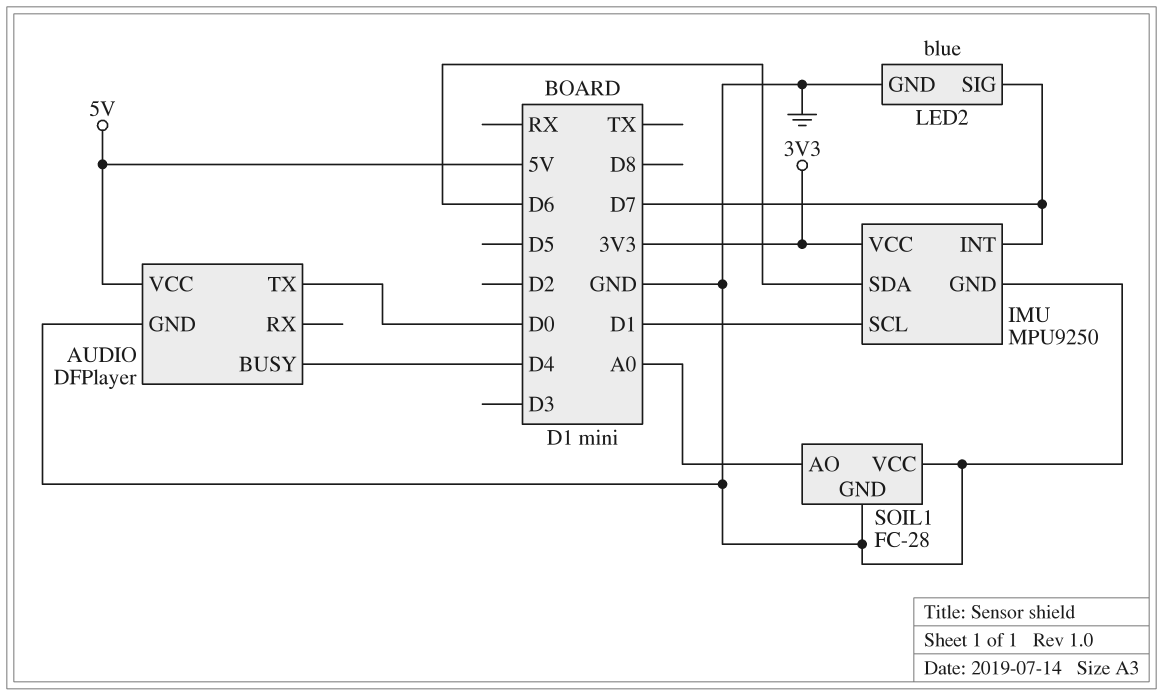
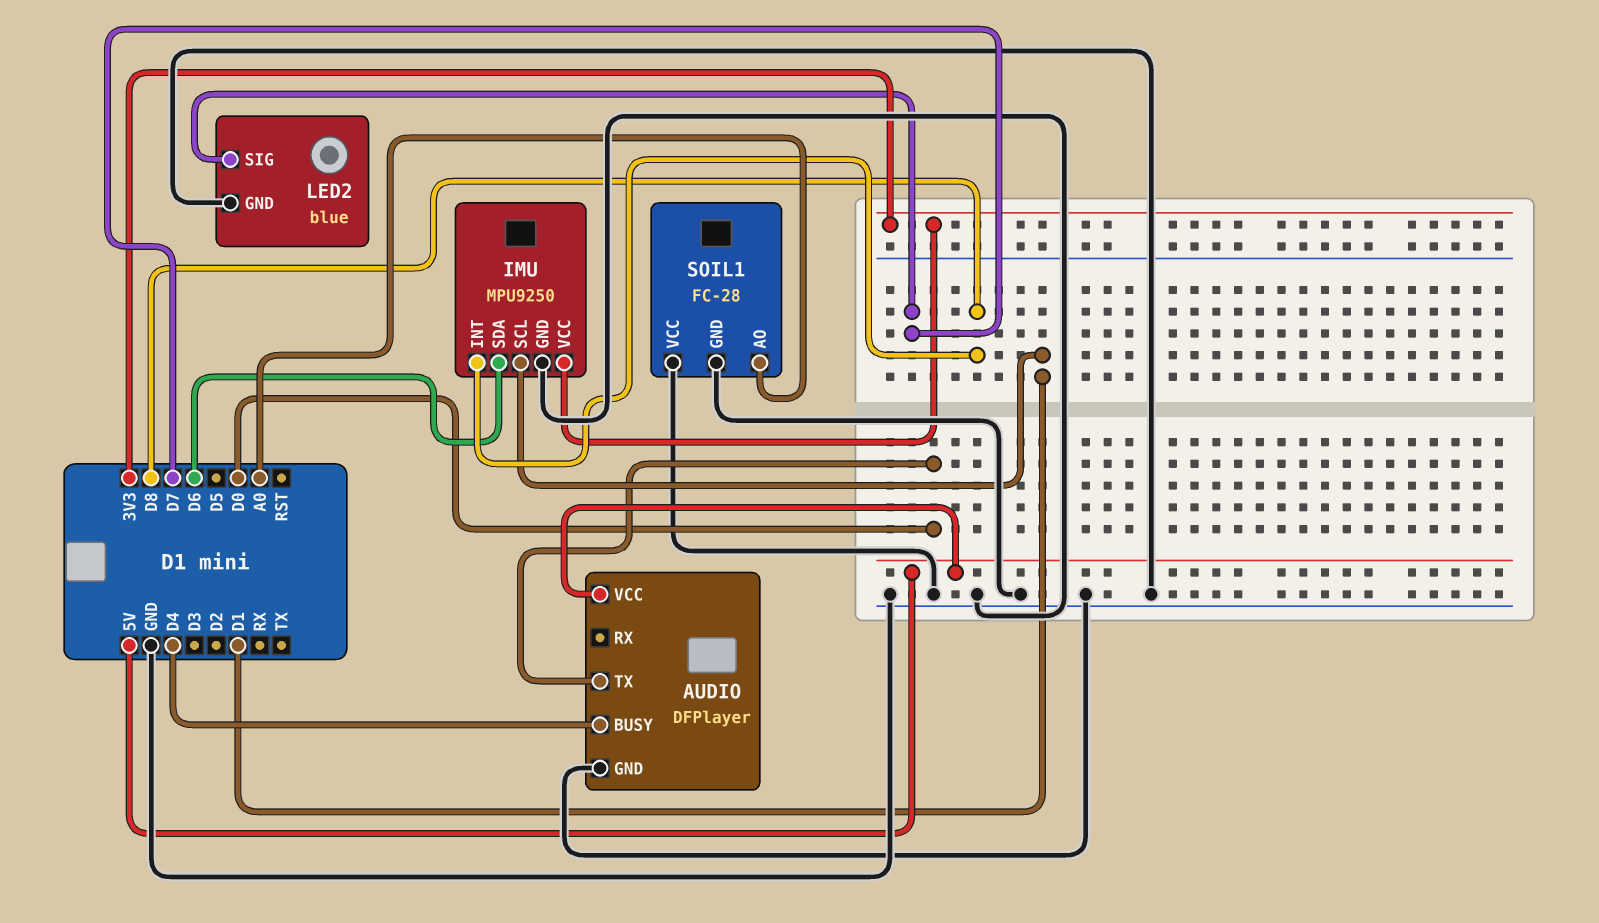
IMU pin INT: D7 -> D8

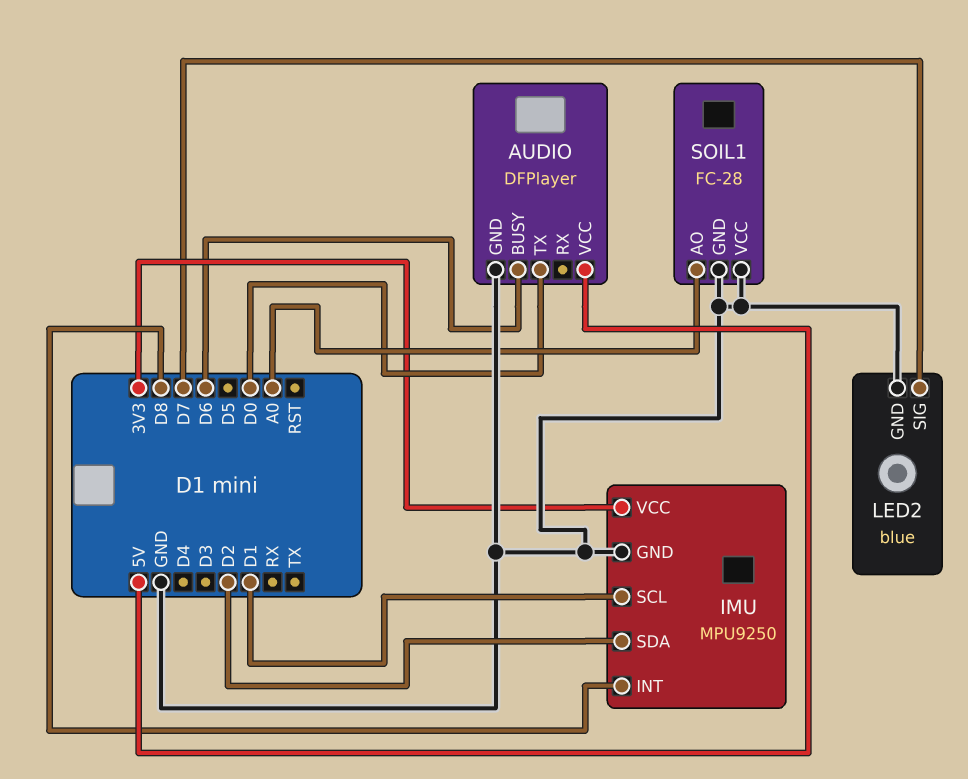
AUDIO pin BUSY: D4 -> D6
IMU pin SDA: D6 -> D2

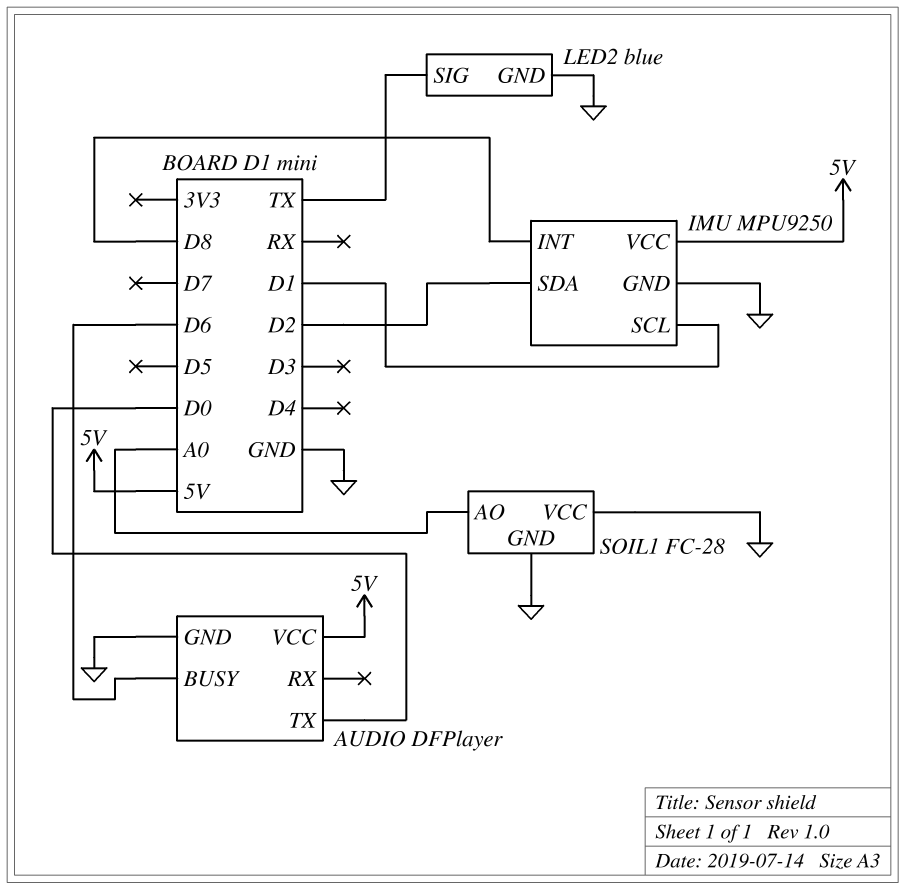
IMU pin VCC: 3V3 -> 5V
LED2 pin SIG: D7 -> TX

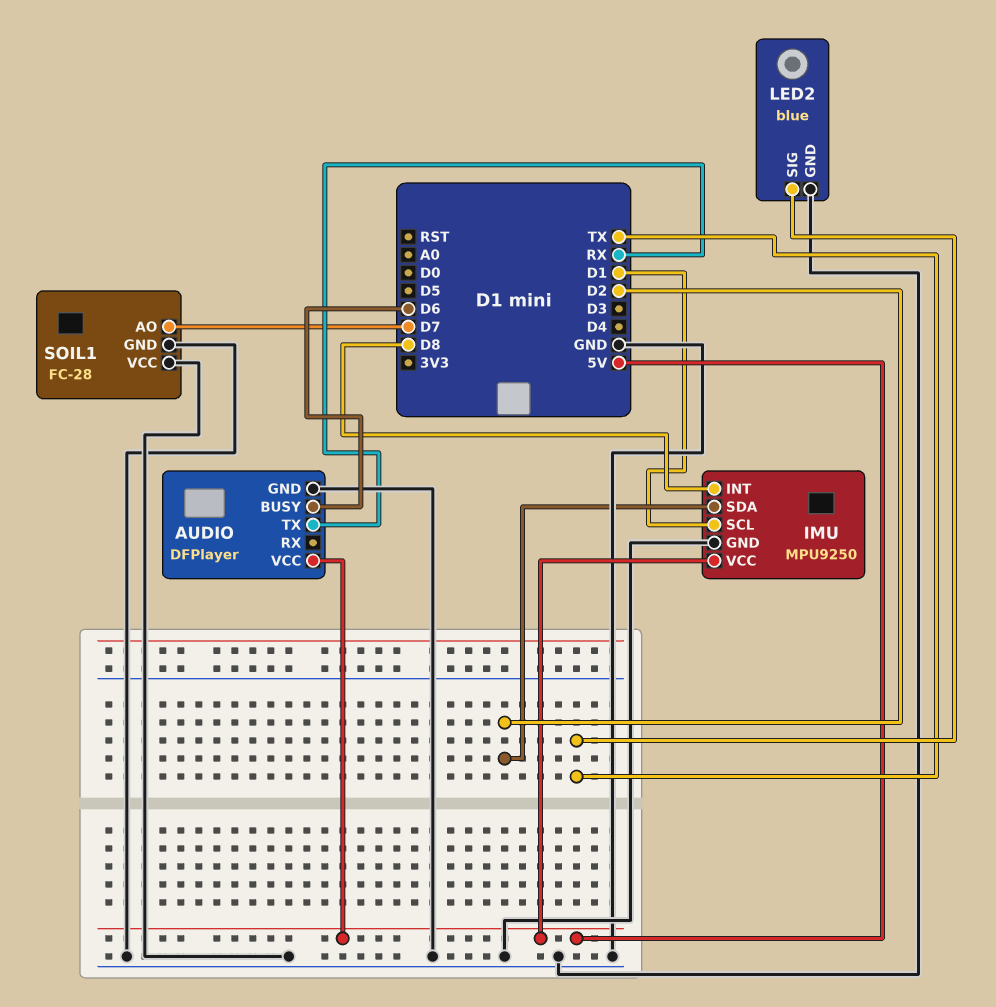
AUDIO pin TX: D0 -> RX
SOIL1 pin AO: A0 -> D7

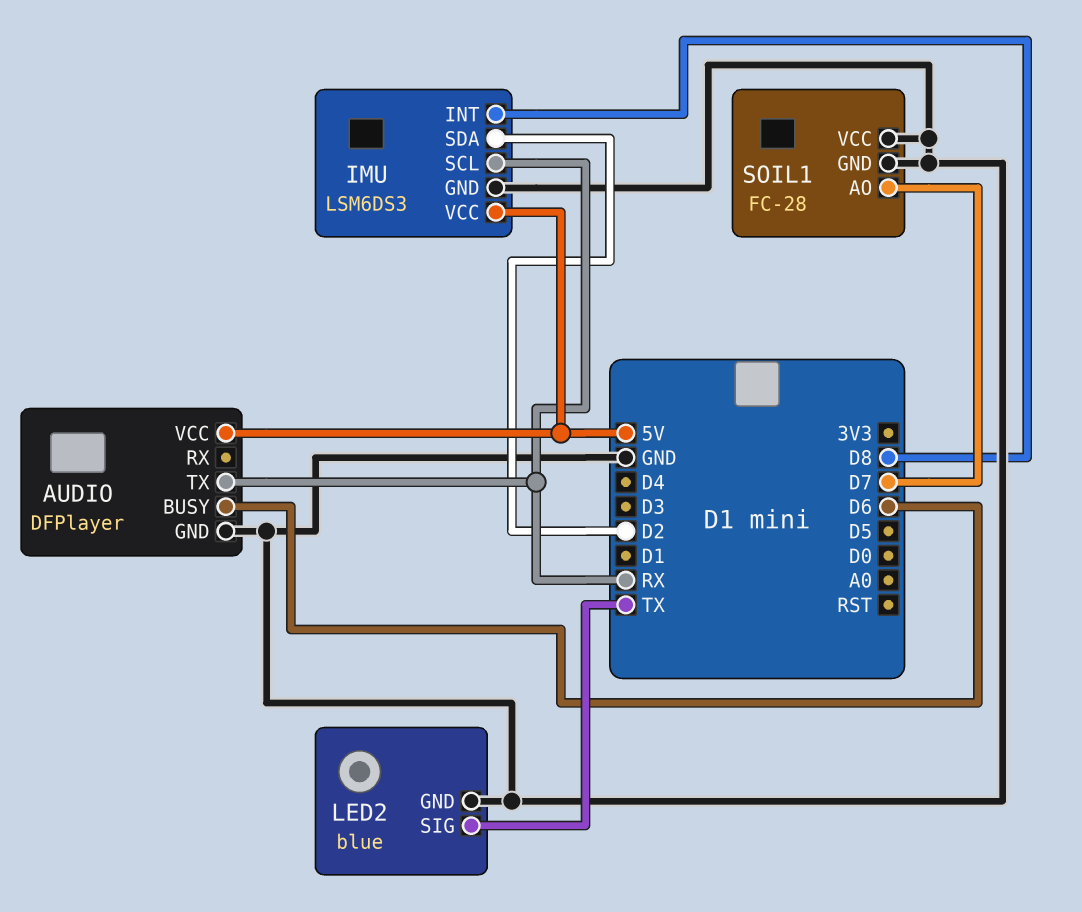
IMU: MPU9250 -> LSM6DS3
IMU pin SCL: D1 -> RX

